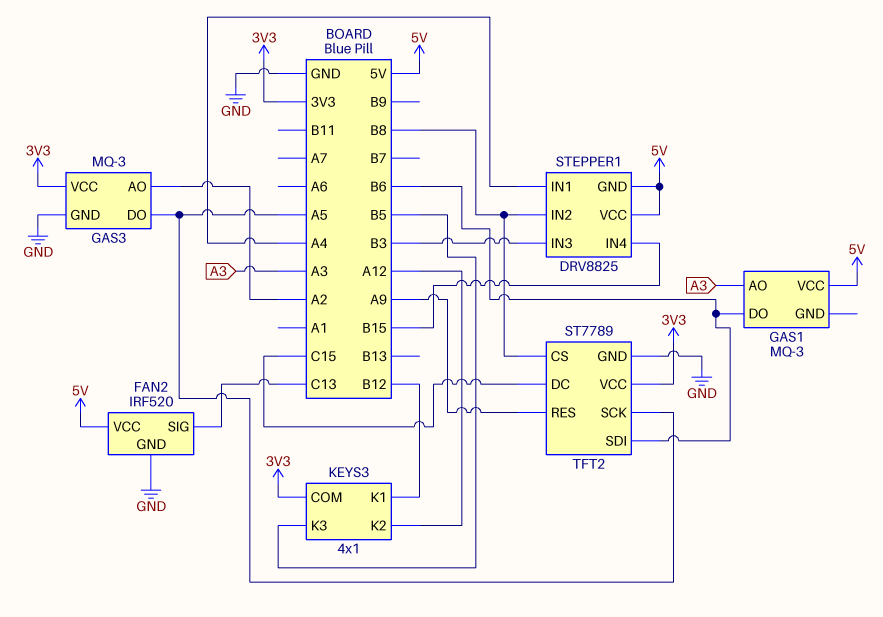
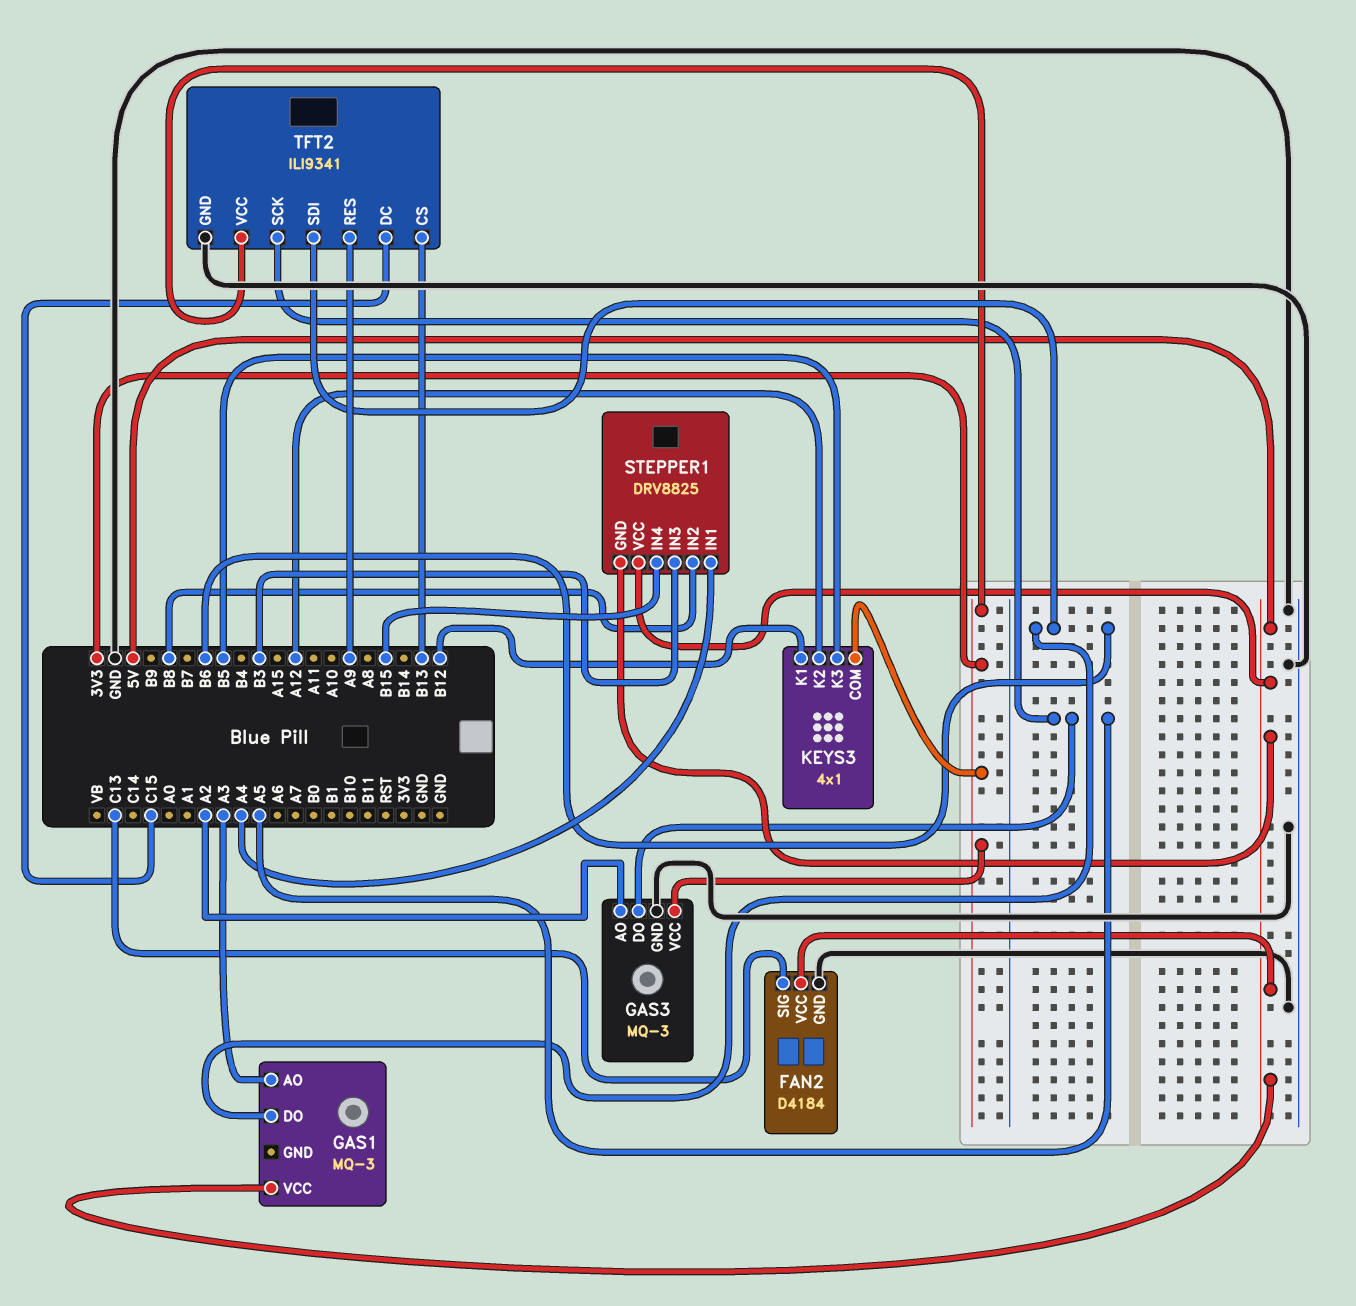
FAN2: IRF520 -> D4184
TFT2: ST7789 -> ILI9341
TFT2 pin CS: B8 -> B13

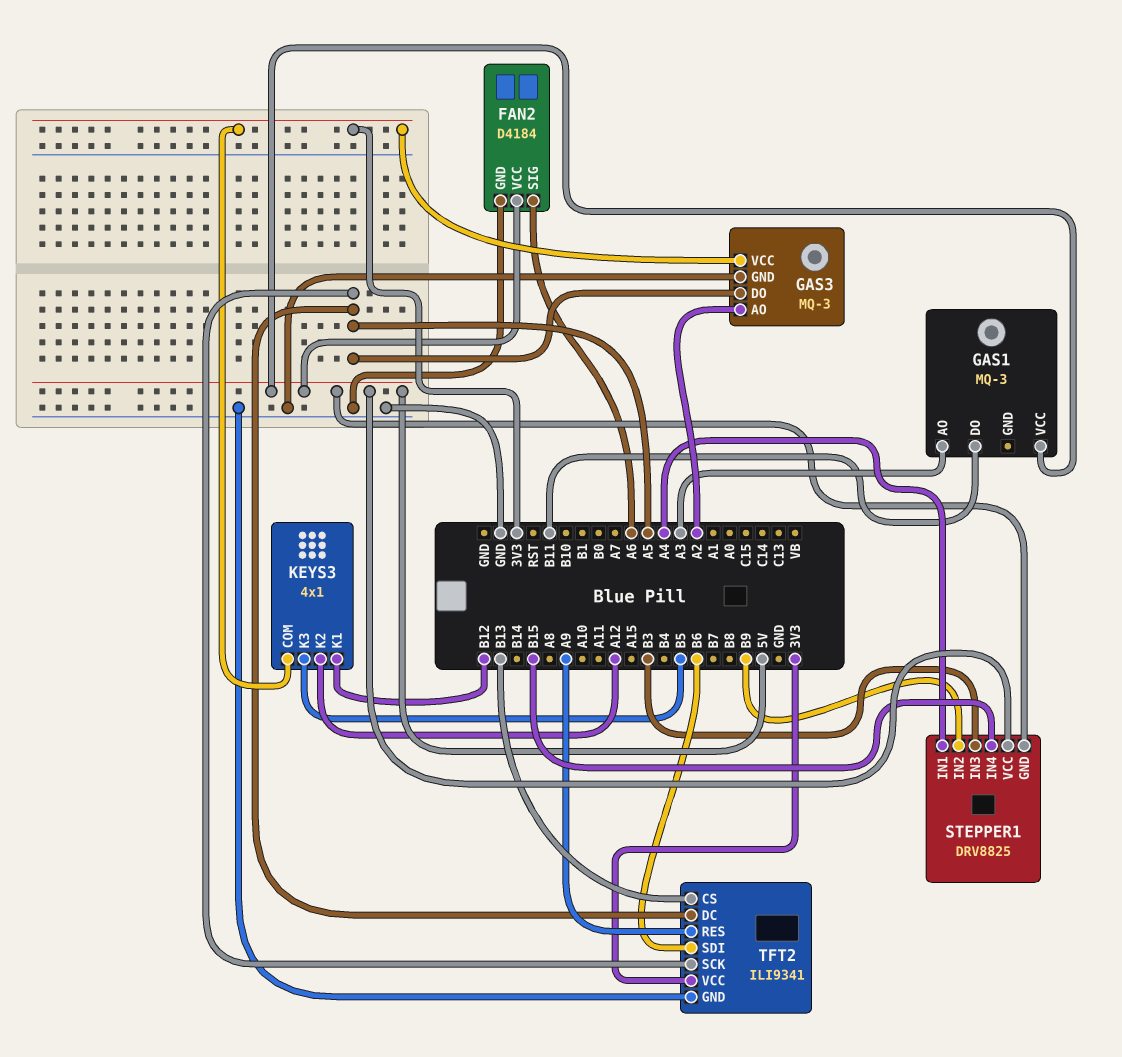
FAN2 pin SIG: C13 -> A6
GAS1 pin DO: B6 -> B11
STEPPER1 pin IN2: B8 -> B9
TFT2 pin DC: C15 -> A5

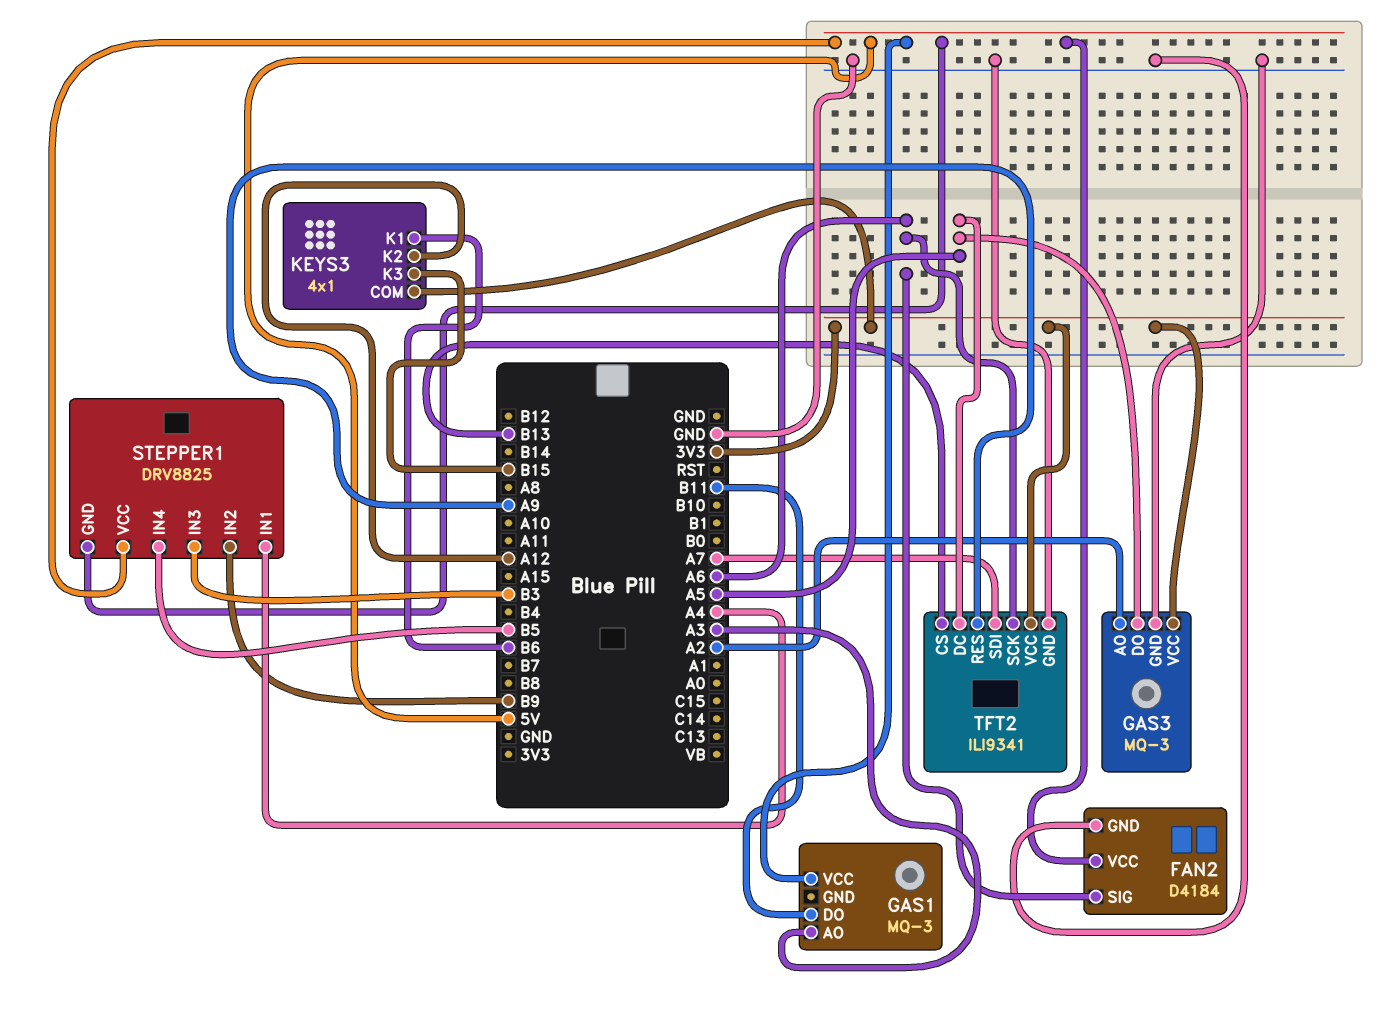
KEYS3 pin K1: B12 -> B6
KEYS3 pin K3: B5 -> B15
STEPPER1 pin IN4: B15 -> B5
TFT2 pin SCK: A5 -> A6
TFT2 pin SDI: B6 -> A7

